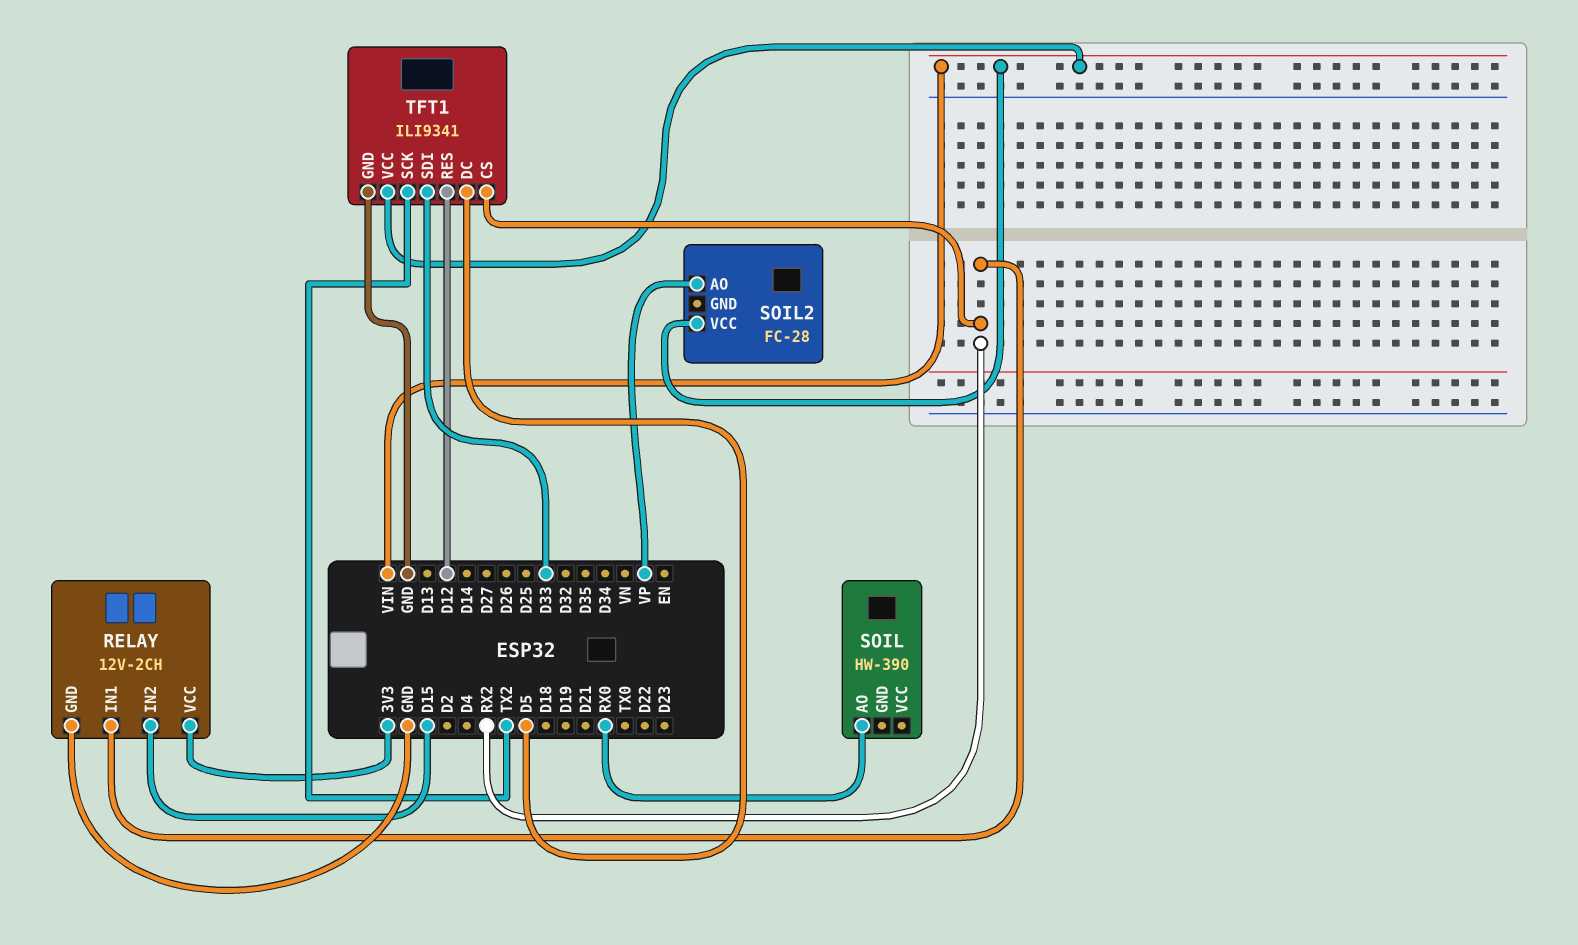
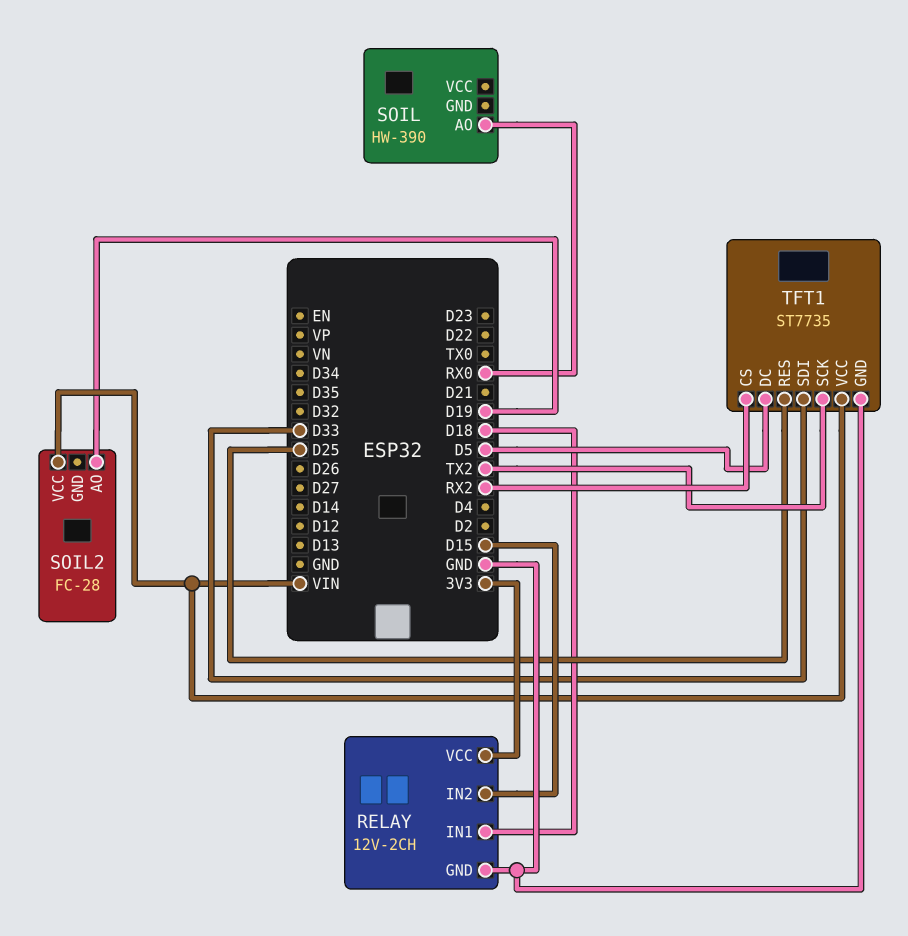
RELAY pin IN1: RX2 -> D18
SOIL2 pin AO: VP -> D19
TFT1: ILI9341 -> ST7735
TFT1 pin RES: D12 -> D25

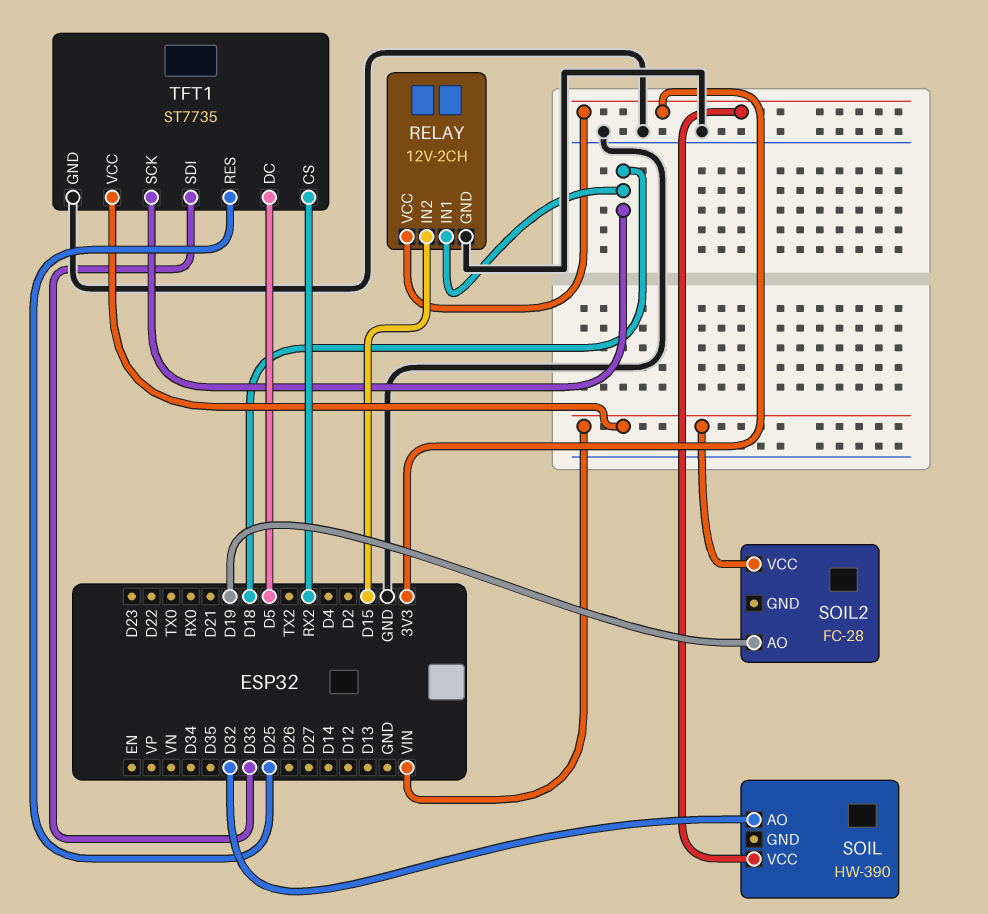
SOIL pin AO: RX0 -> D32
SOIL pin VCC: none -> 3V3
TFT1 pin SCK: TX2 -> D18

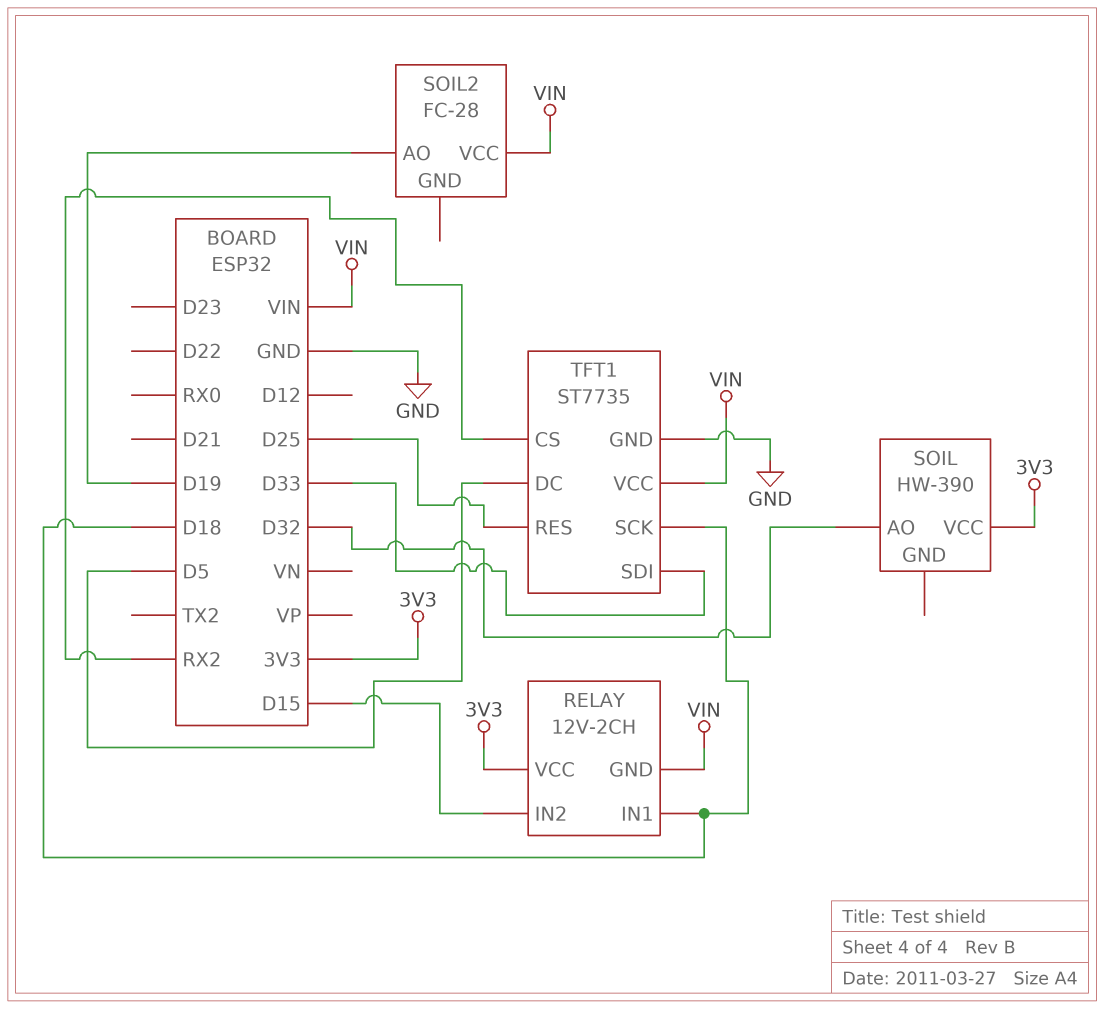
RELAY pin GND: GND -> VIN

